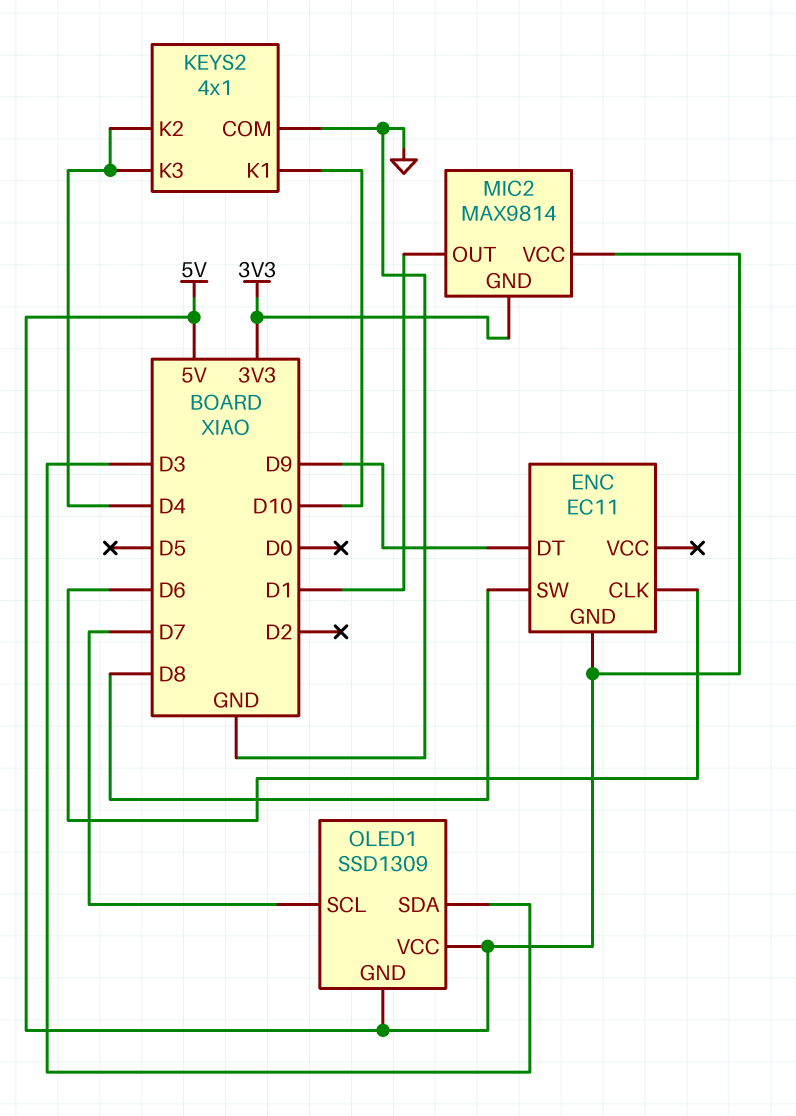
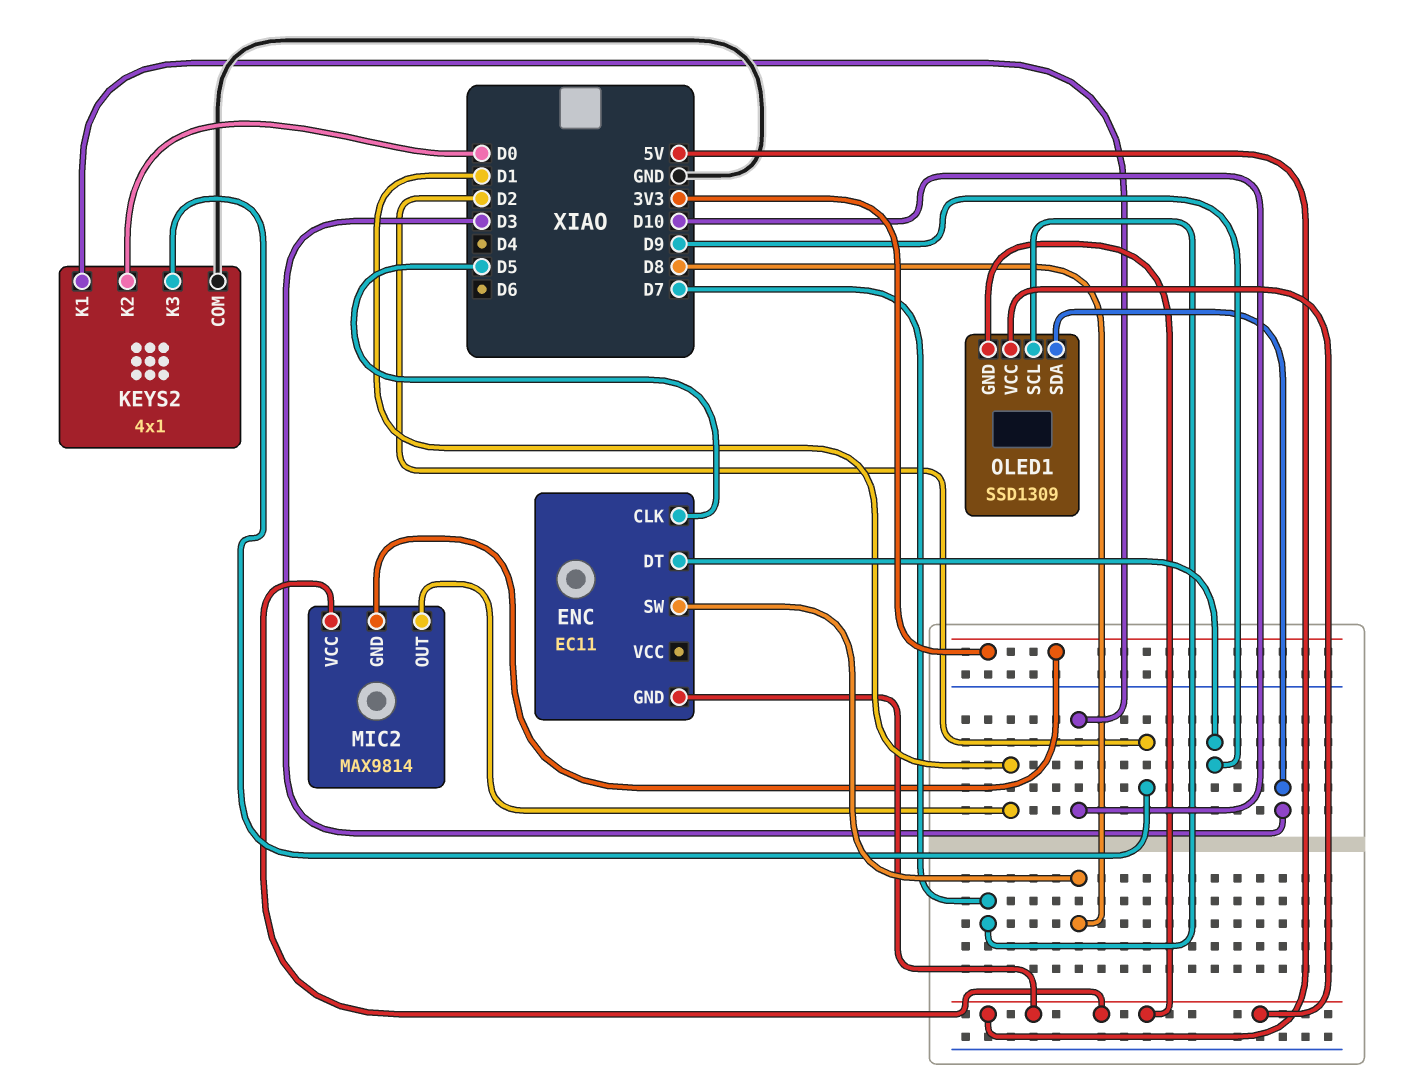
ENC pin CLK: D6 -> D5
KEYS2 pin K2: D4 -> D0
KEYS2 pin K3: D4 -> D2

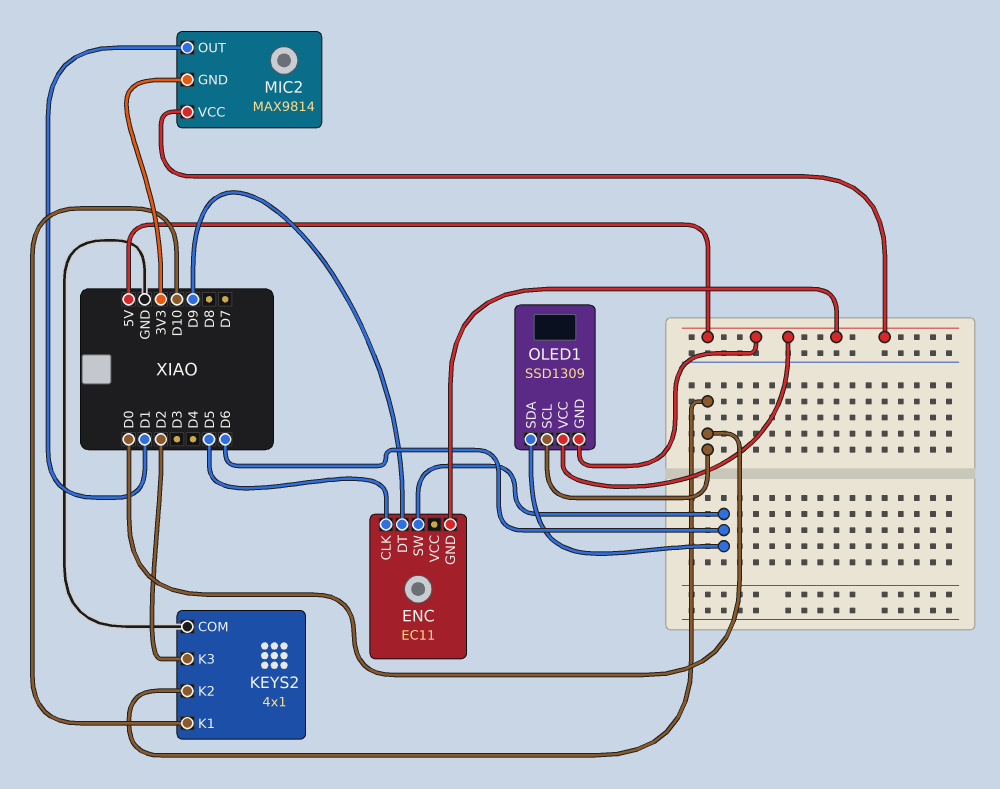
ENC pin SW: D8 -> D6
OLED1 pin SCL: D7 -> D0
OLED1 pin SDA: D3 -> D6

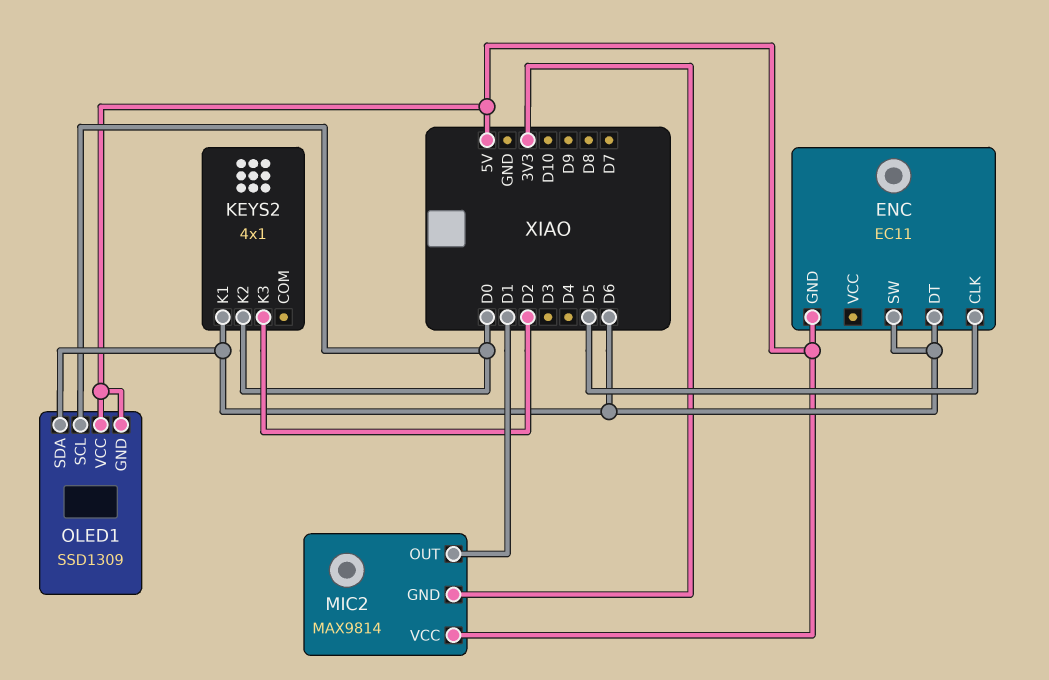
ENC pin DT: D9 -> D6
KEYS2 pin COM: GND -> none
KEYS2 pin K1: D10 -> D6

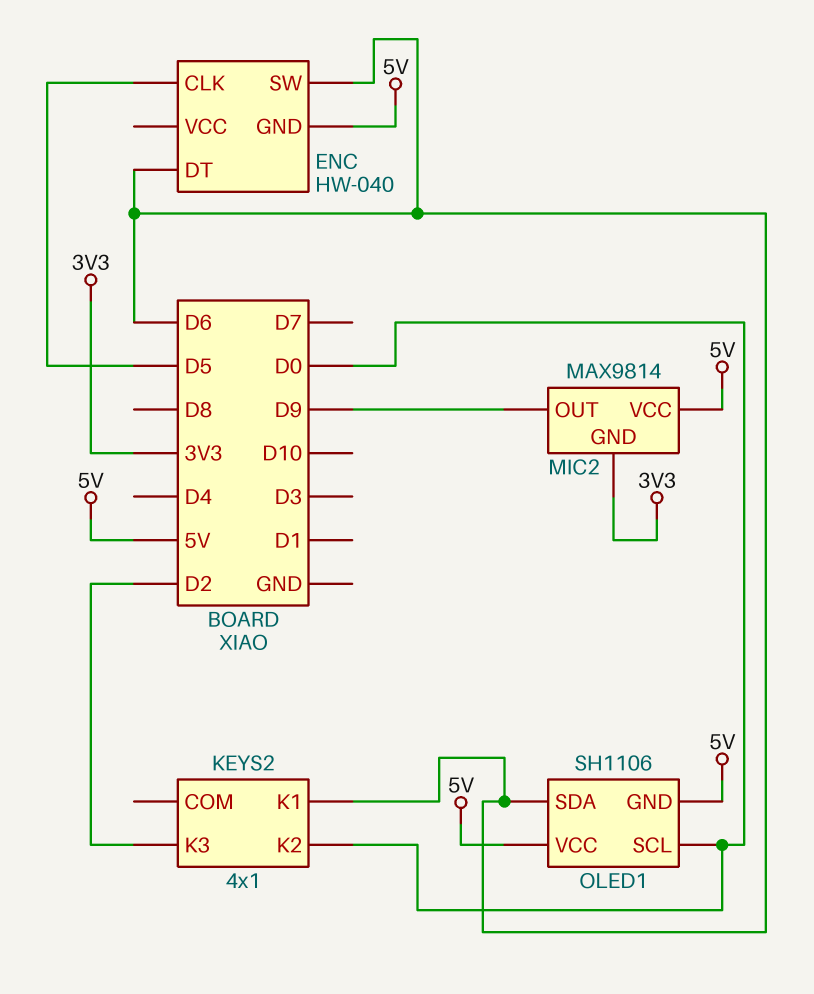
ENC: EC11 -> HW-040
MIC2 pin OUT: D1 -> D9
OLED1: SSD1309 -> SH1106

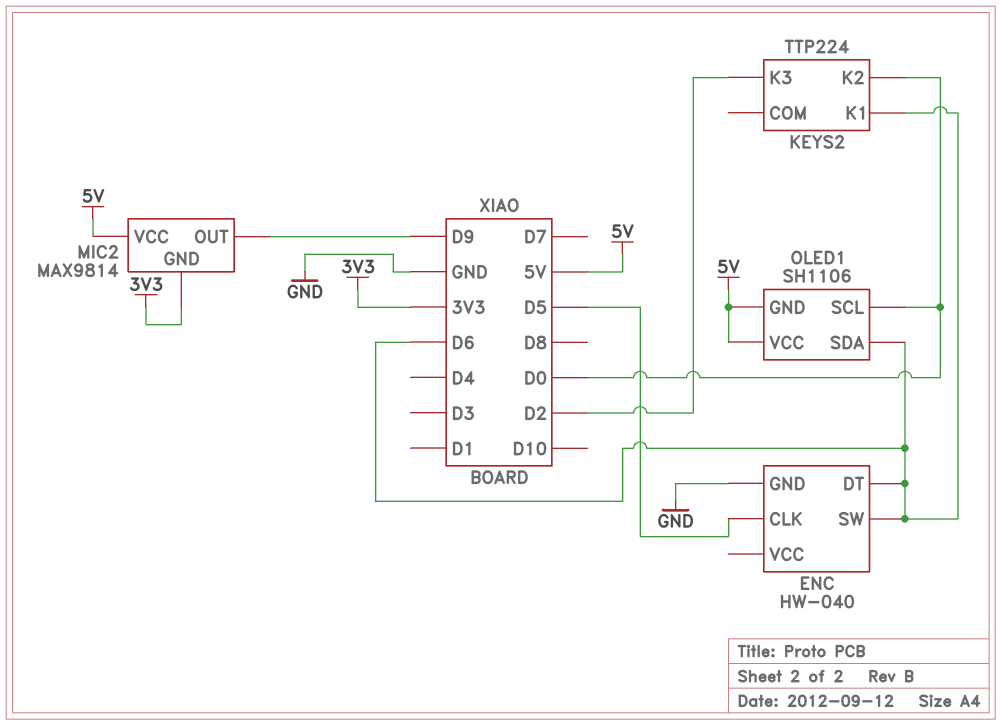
ENC pin GND: 5V -> GND
KEYS2: 4x1 -> TTP224

